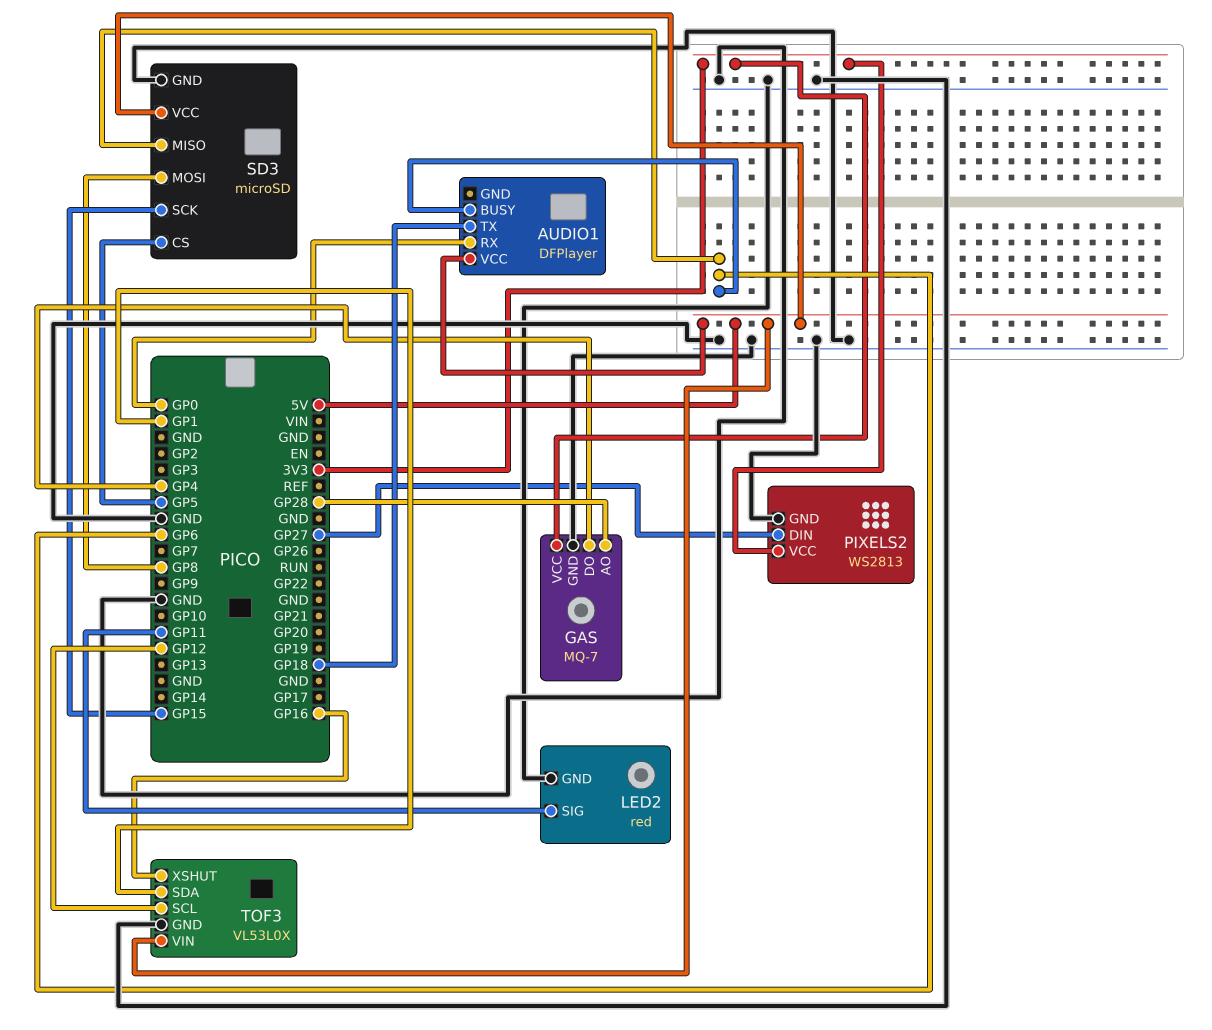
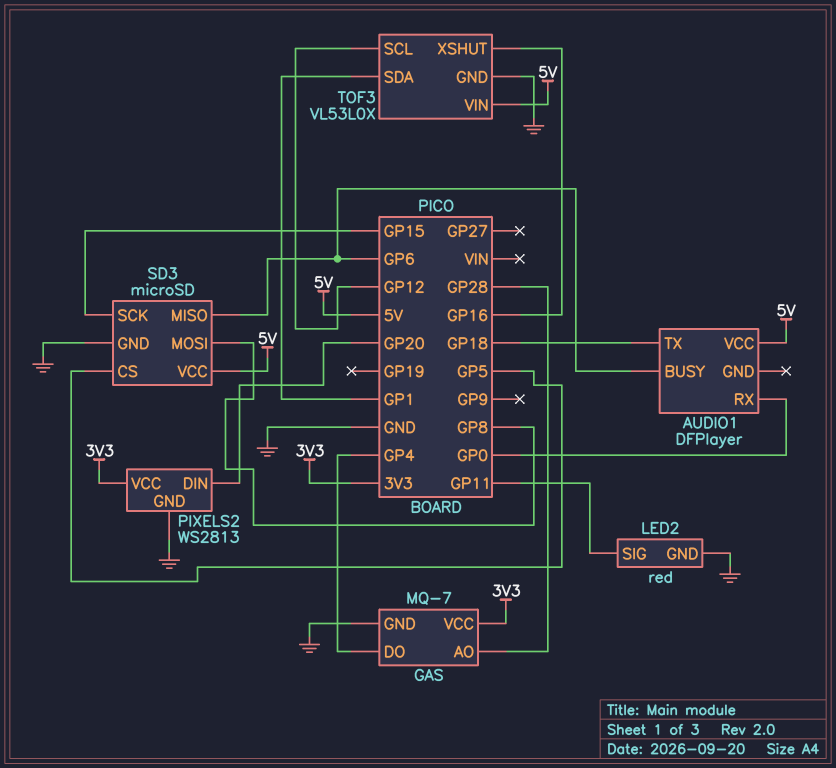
PIXELS2 pin DIN: GP27 -> GP20

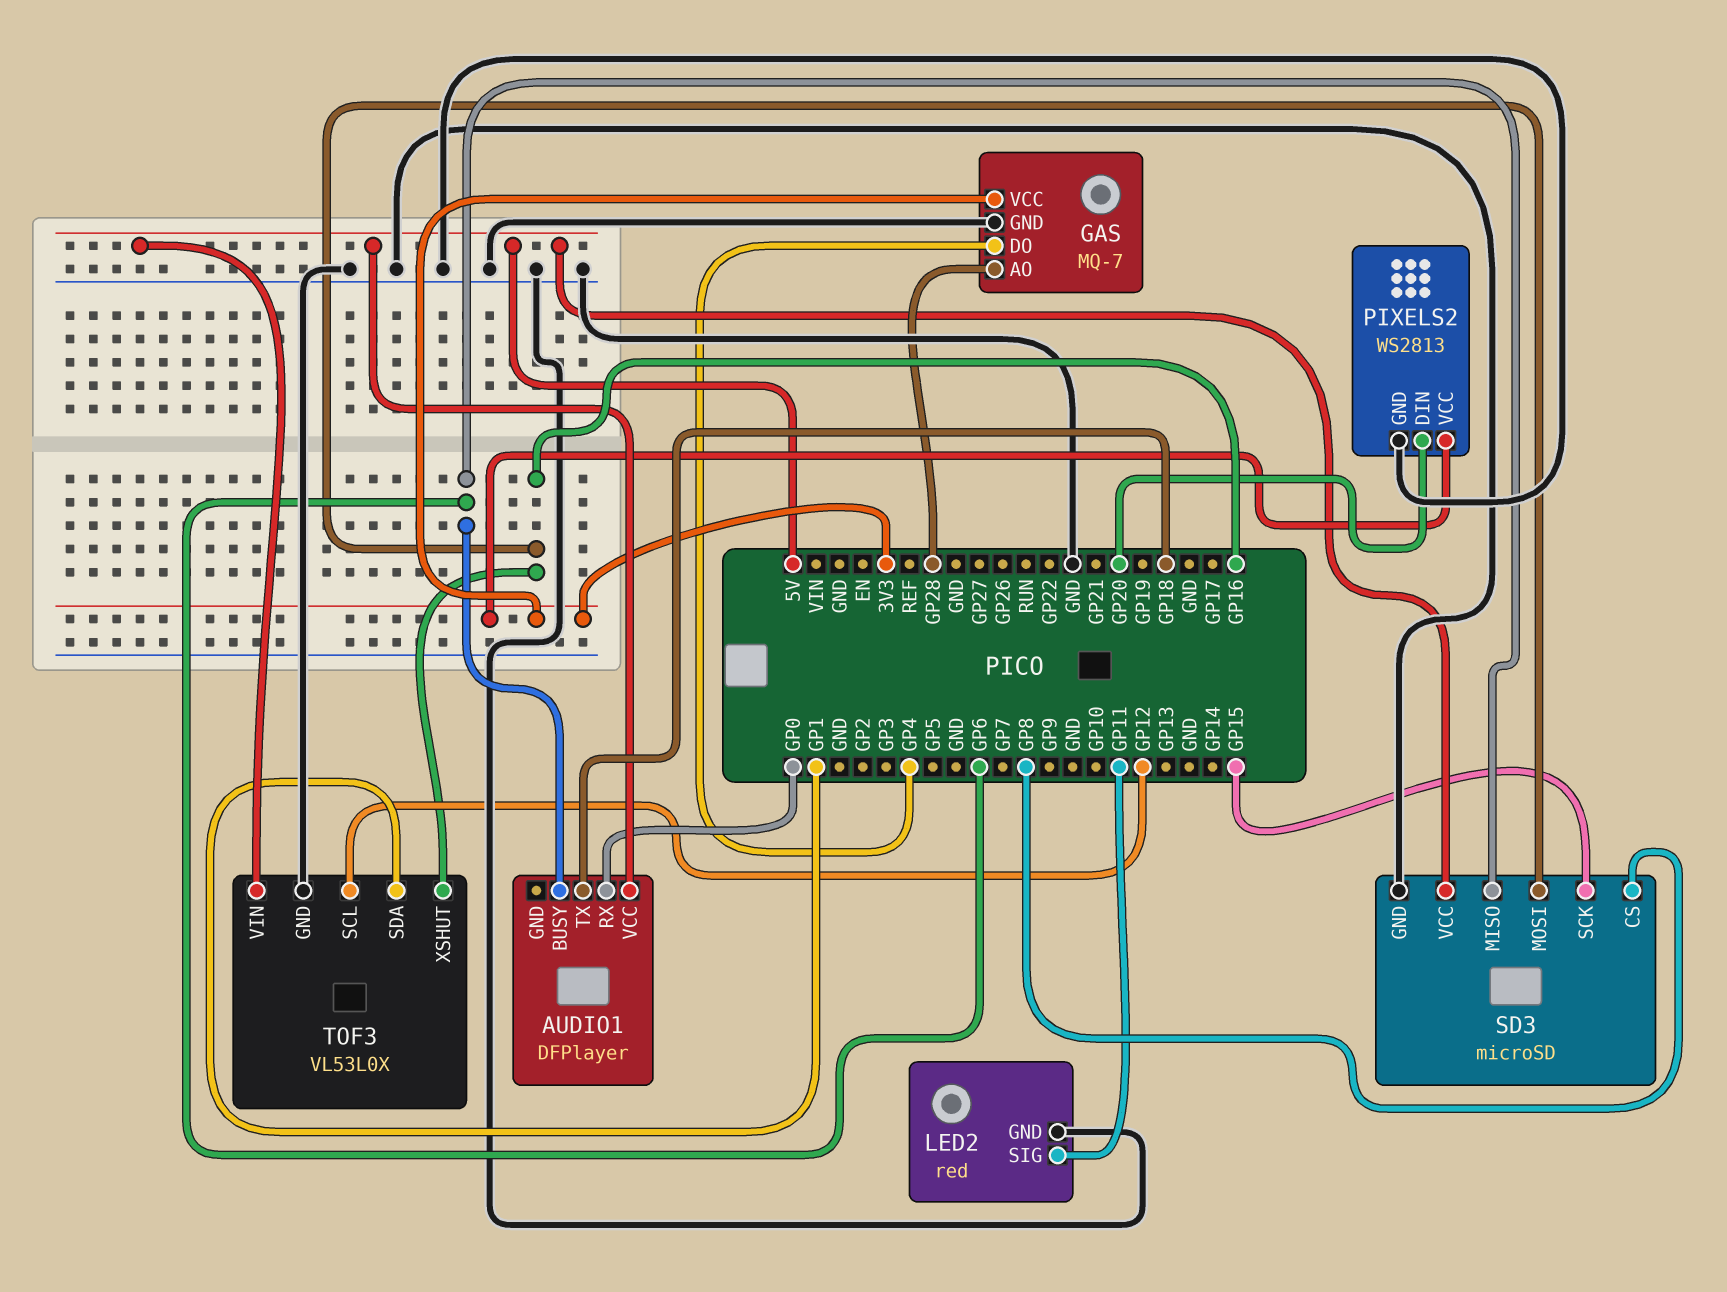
SD3 pin CS: GP5 -> GP8
SD3 pin MOSI: GP8 -> GP16

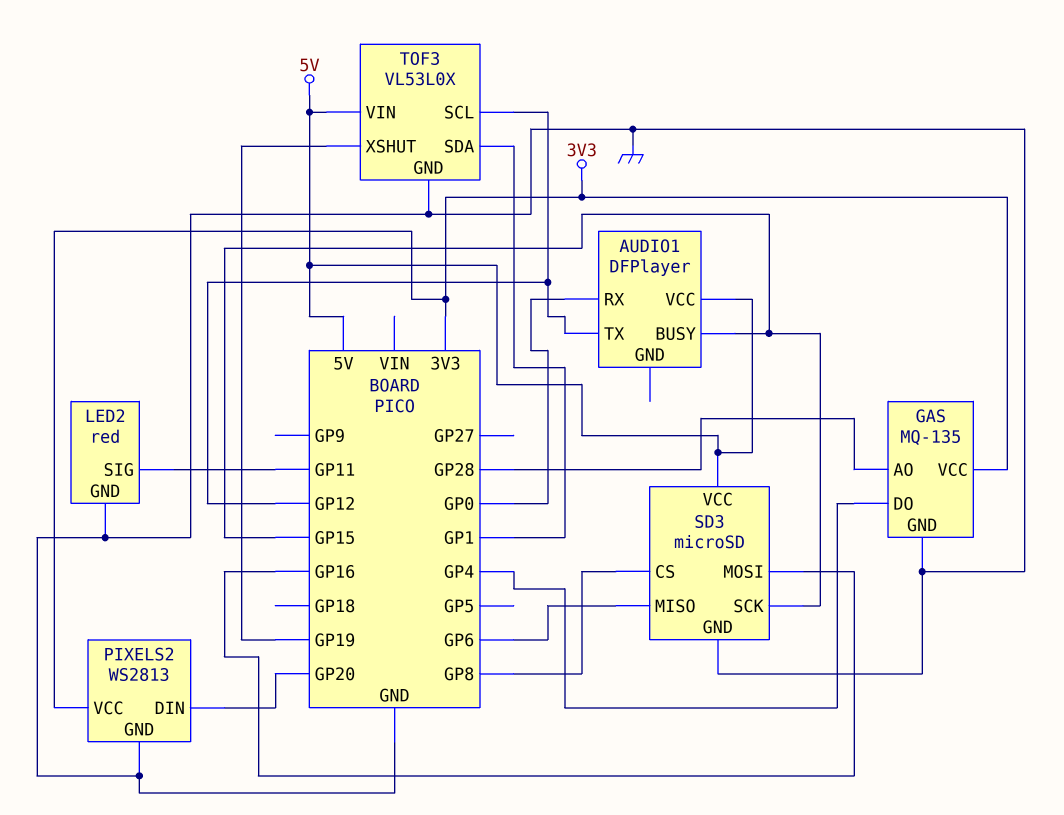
AUDIO1 pin BUSY: GP6 -> GP15
AUDIO1 pin TX: GP18 -> GP12
GAS: MQ-7 -> MQ-135
TOF3 pin XSHUT: GP16 -> GP19

